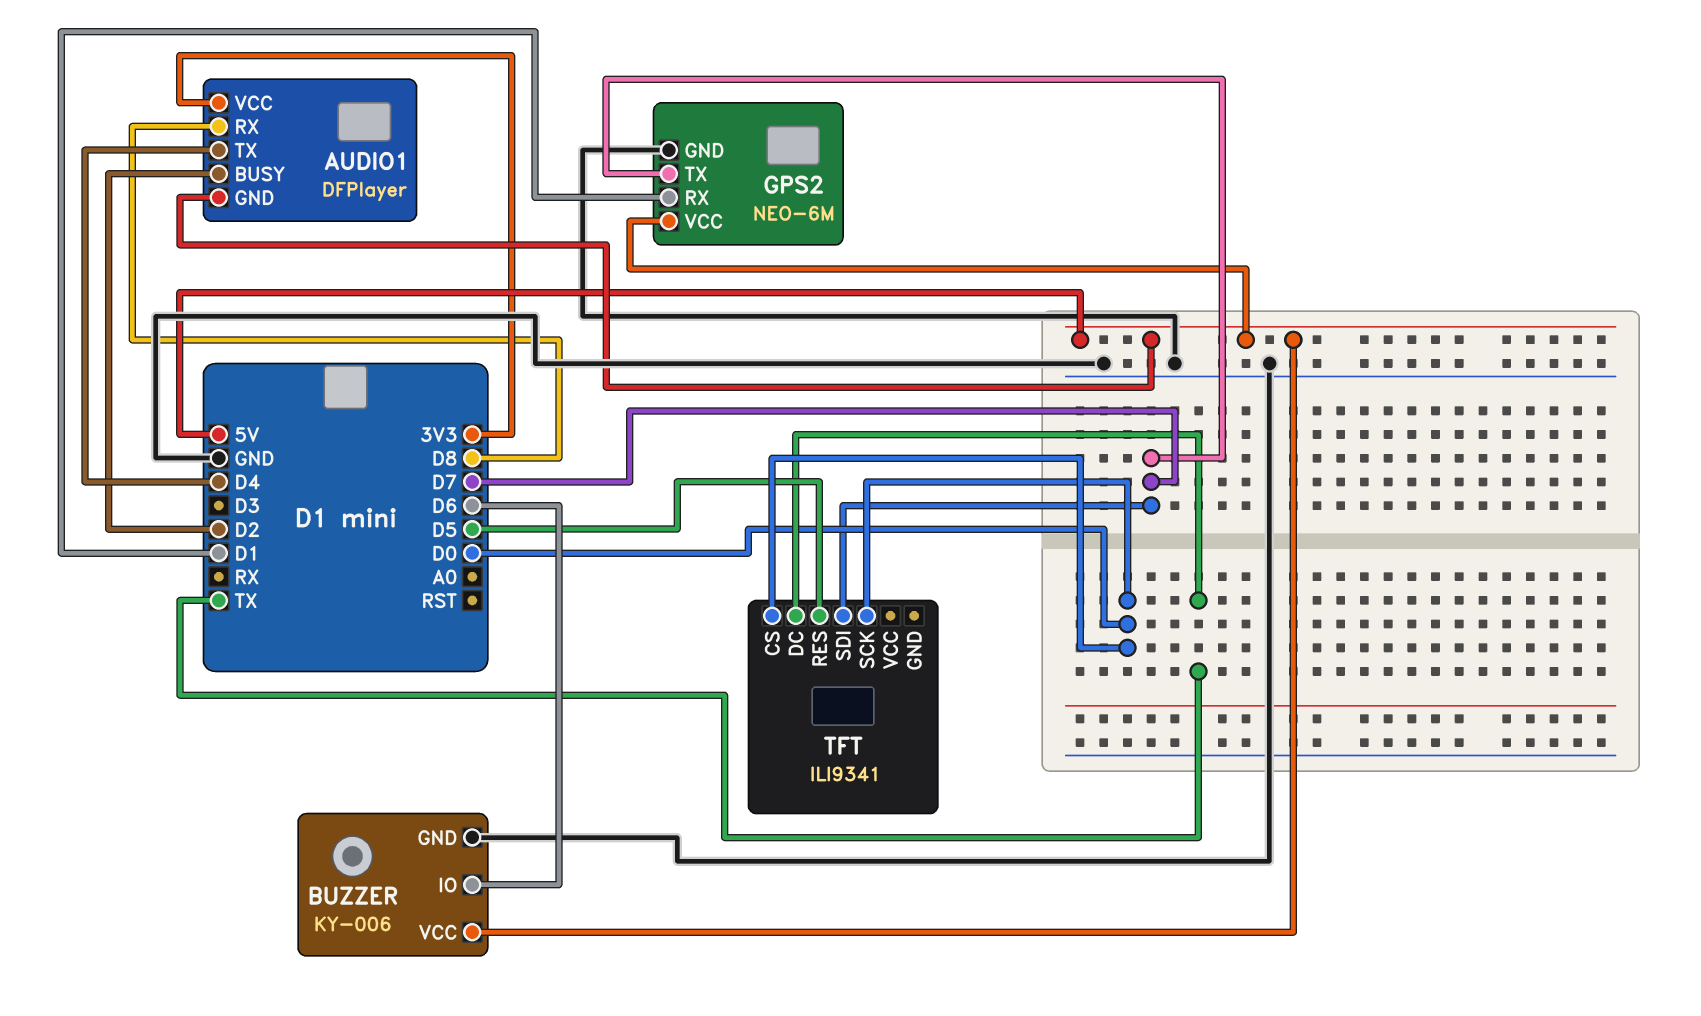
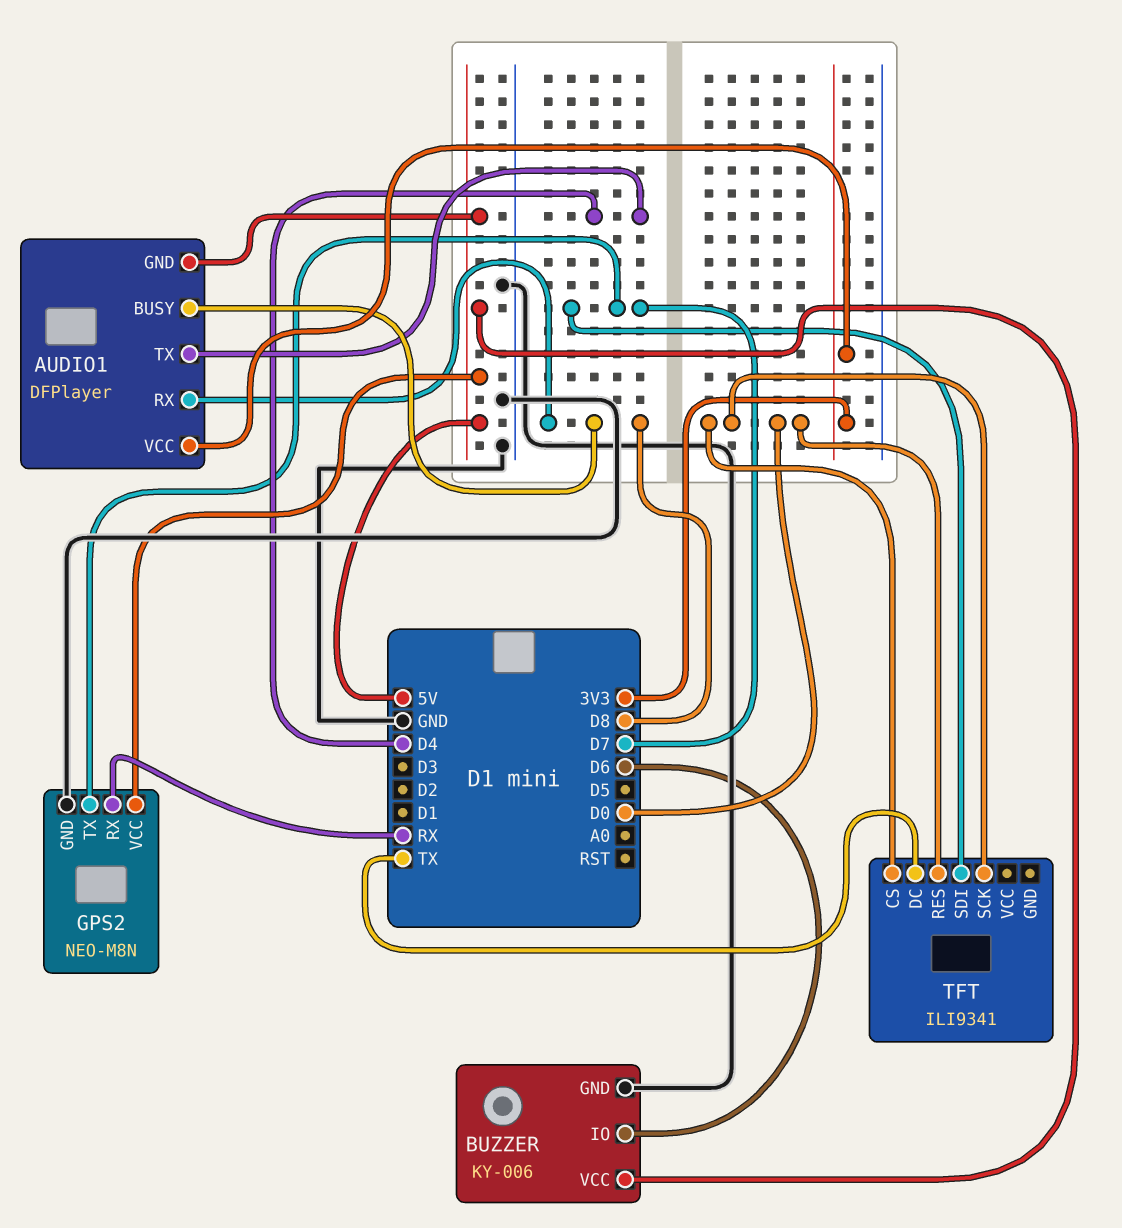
AUDIO1 pin BUSY: D2 -> D8
GPS2: NEO-6M -> NEO-M8N
GPS2 pin RX: D1 -> RX
TFT pin RES: D5 -> D0

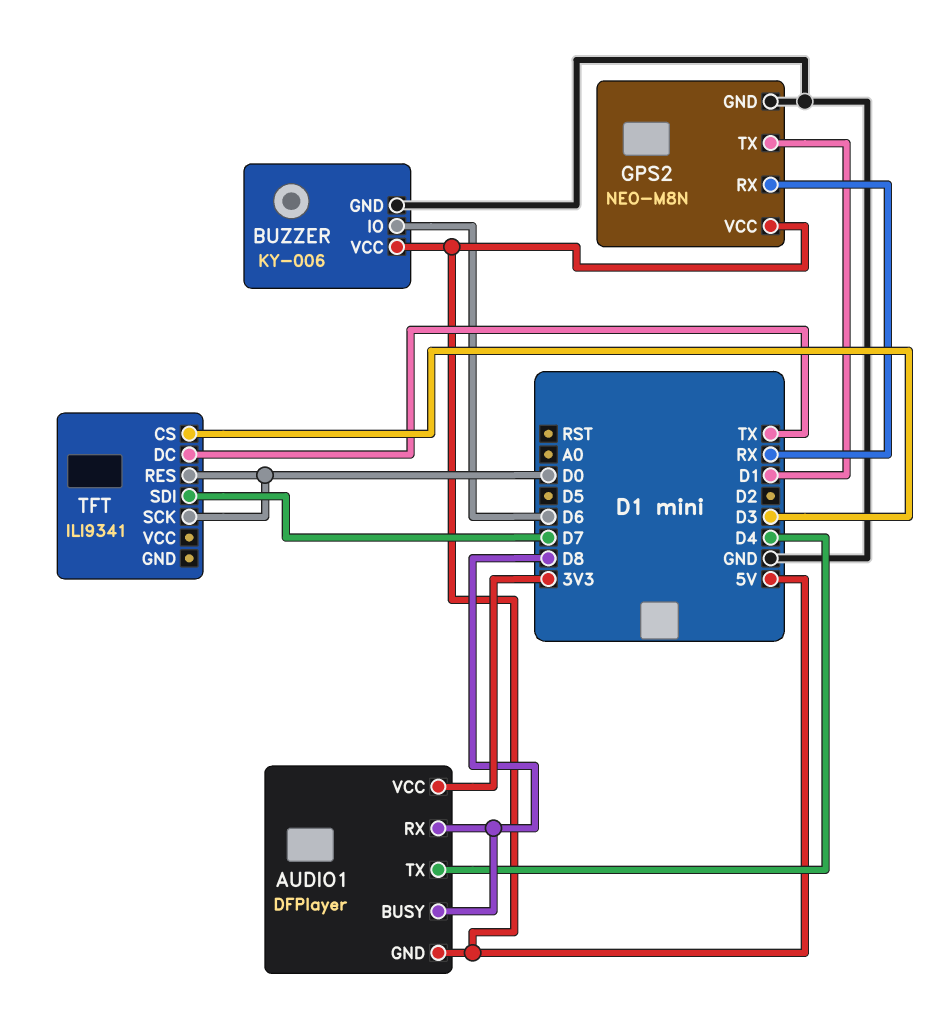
GPS2 pin TX: D7 -> D1
TFT pin CS: D0 -> D3

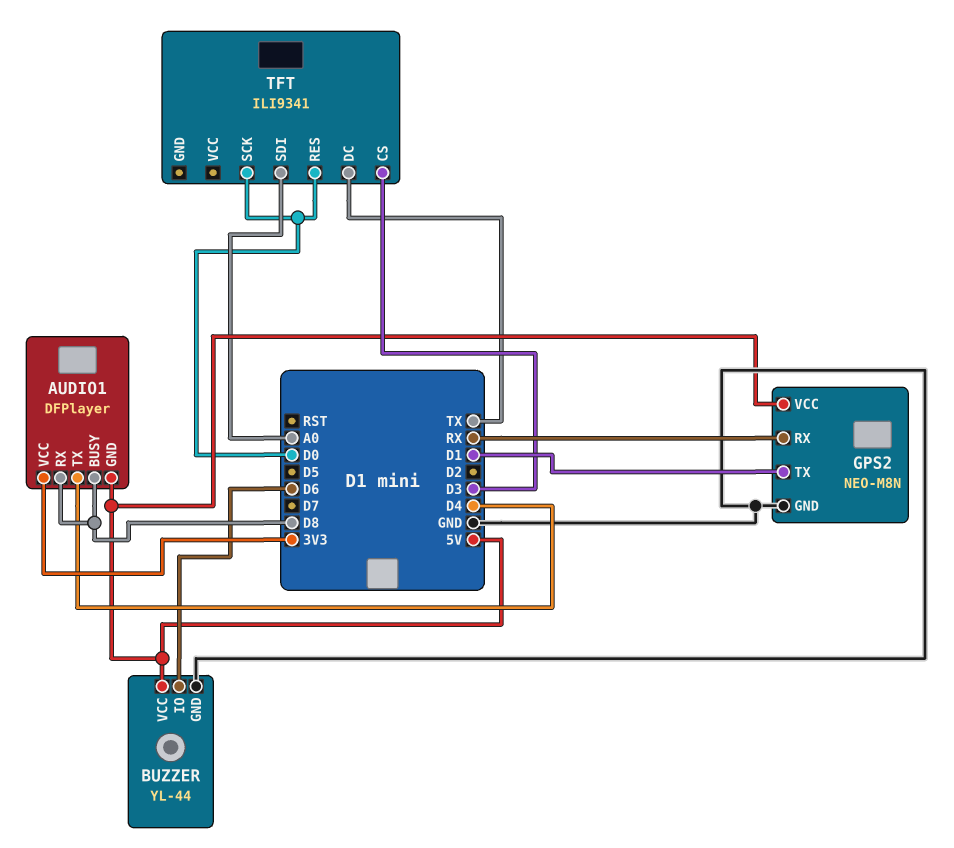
BUZZER: KY-006 -> YL-44
TFT pin SDI: D7 -> A0

